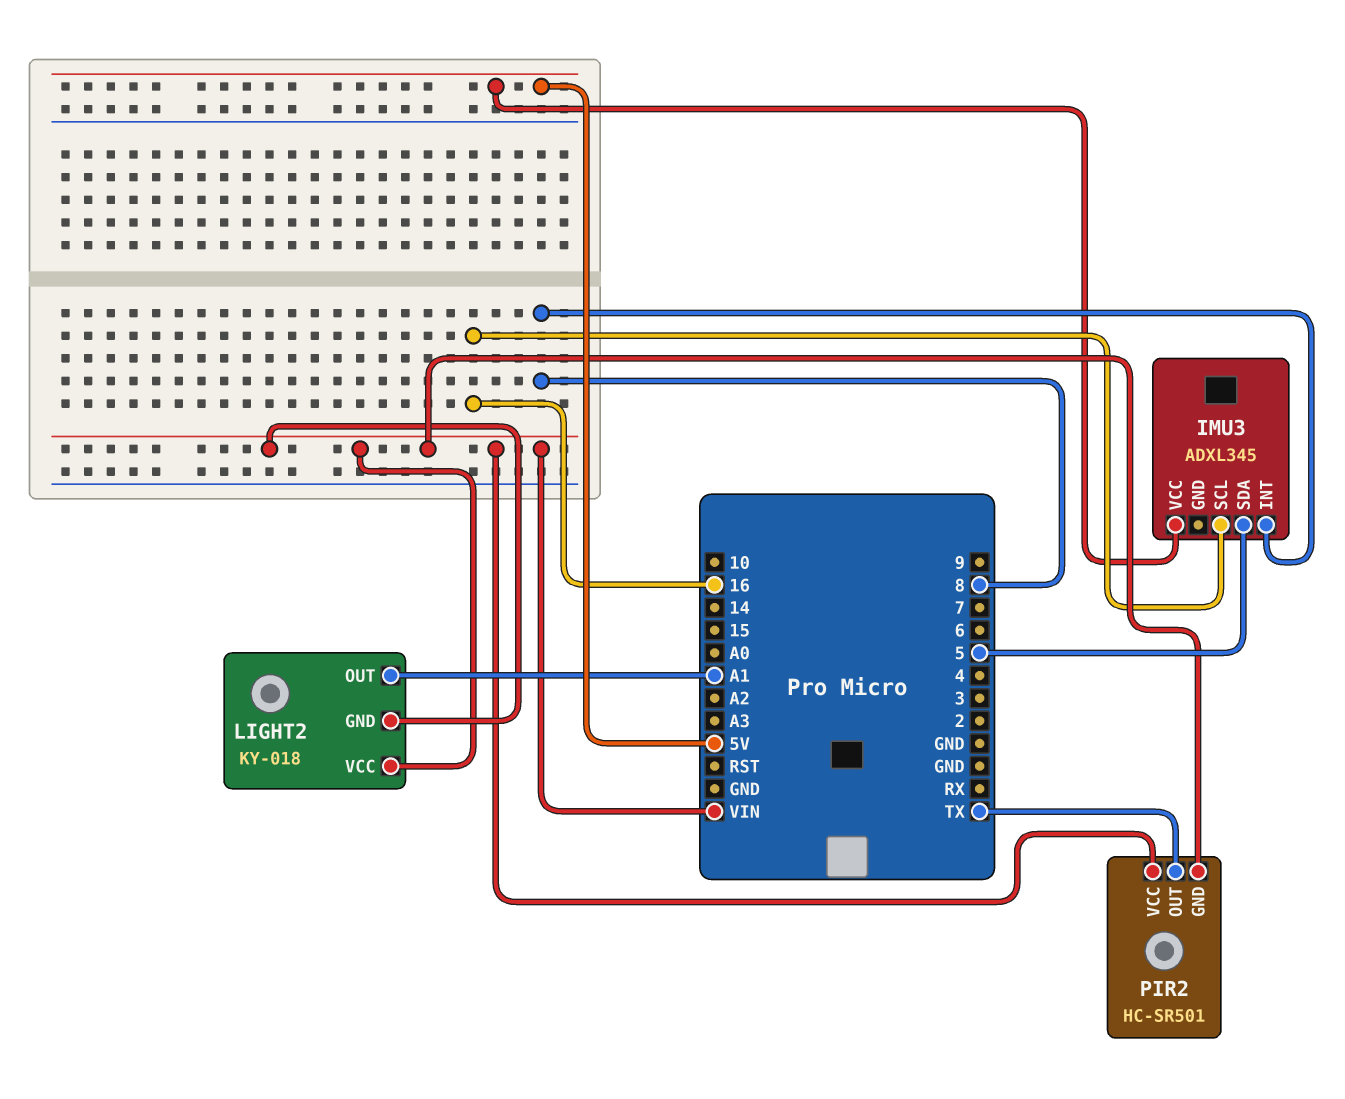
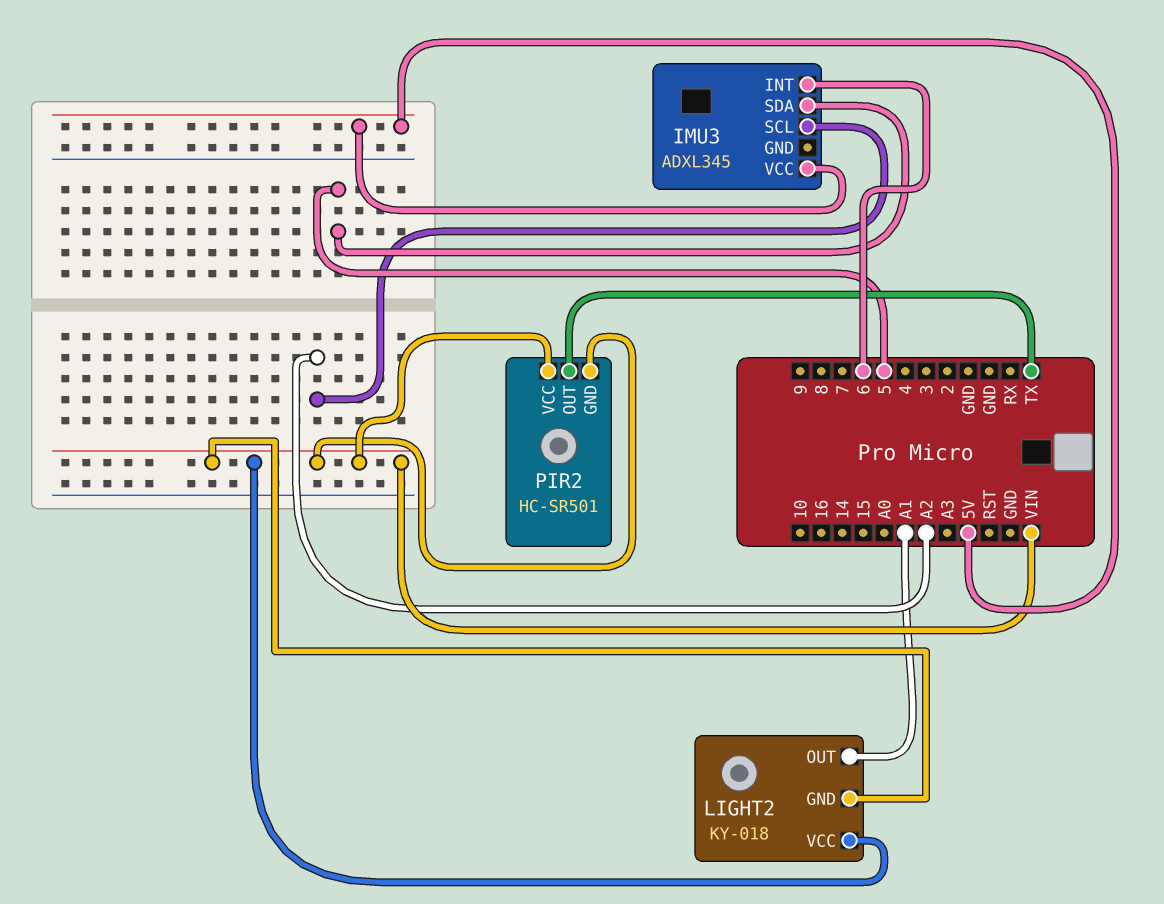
IMU3 pin INT: 8 -> 6
IMU3 pin SCL: 16 -> A2

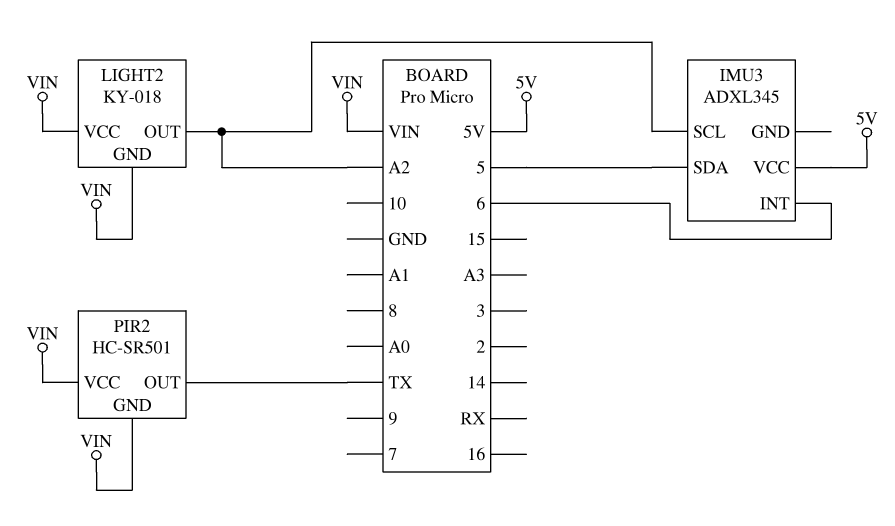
LIGHT2 pin OUT: A1 -> A2

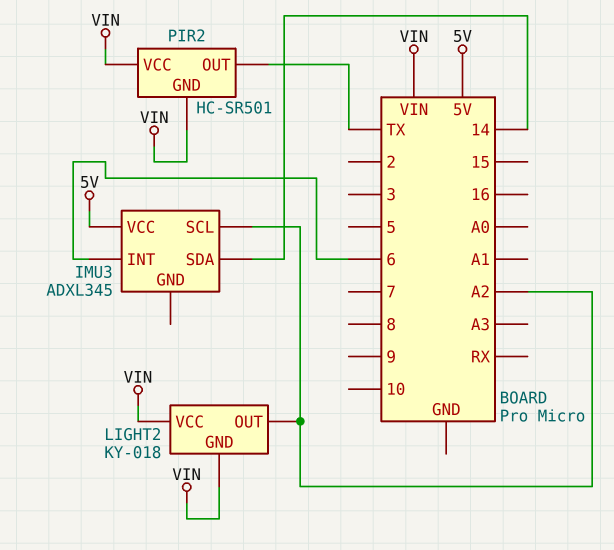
IMU3 pin SDA: 5 -> 14

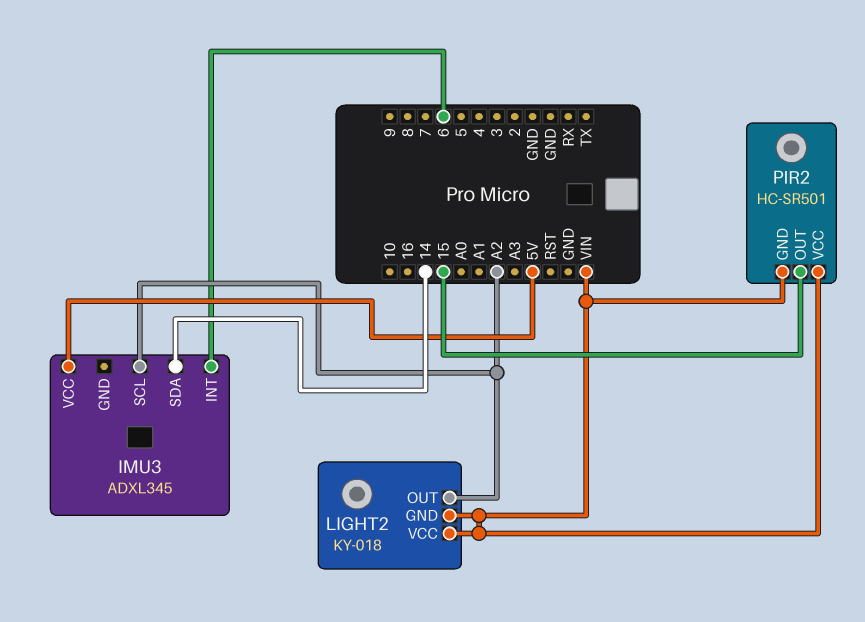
PIR2 pin OUT: TX -> 15

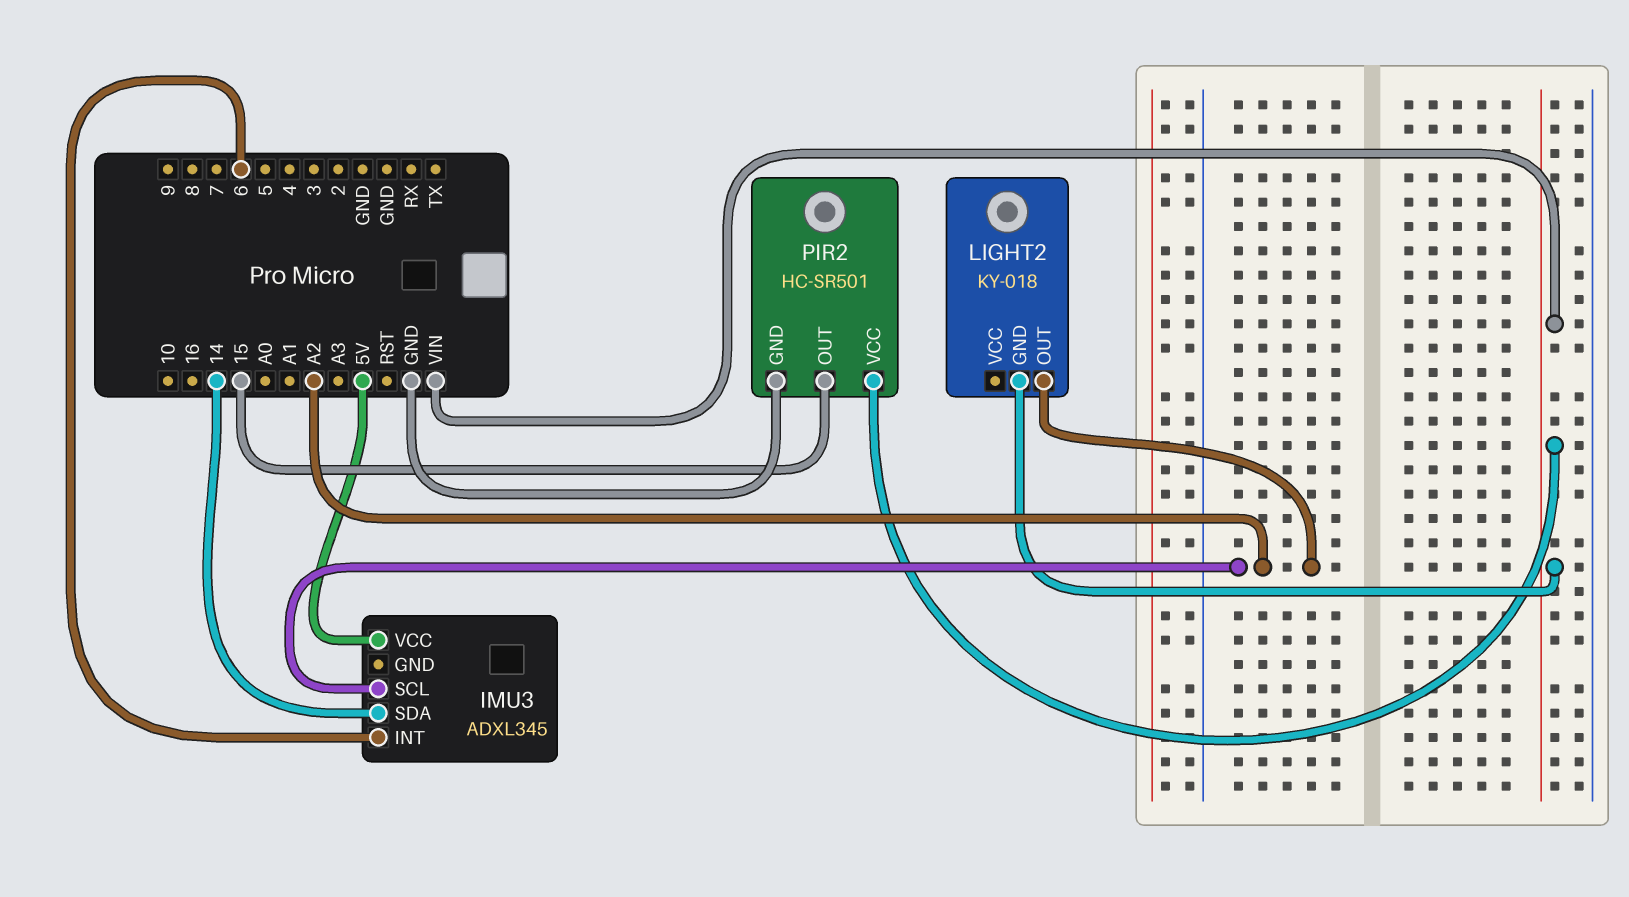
LIGHT2 pin VCC: VIN -> none
PIR2 pin GND: VIN -> GND

